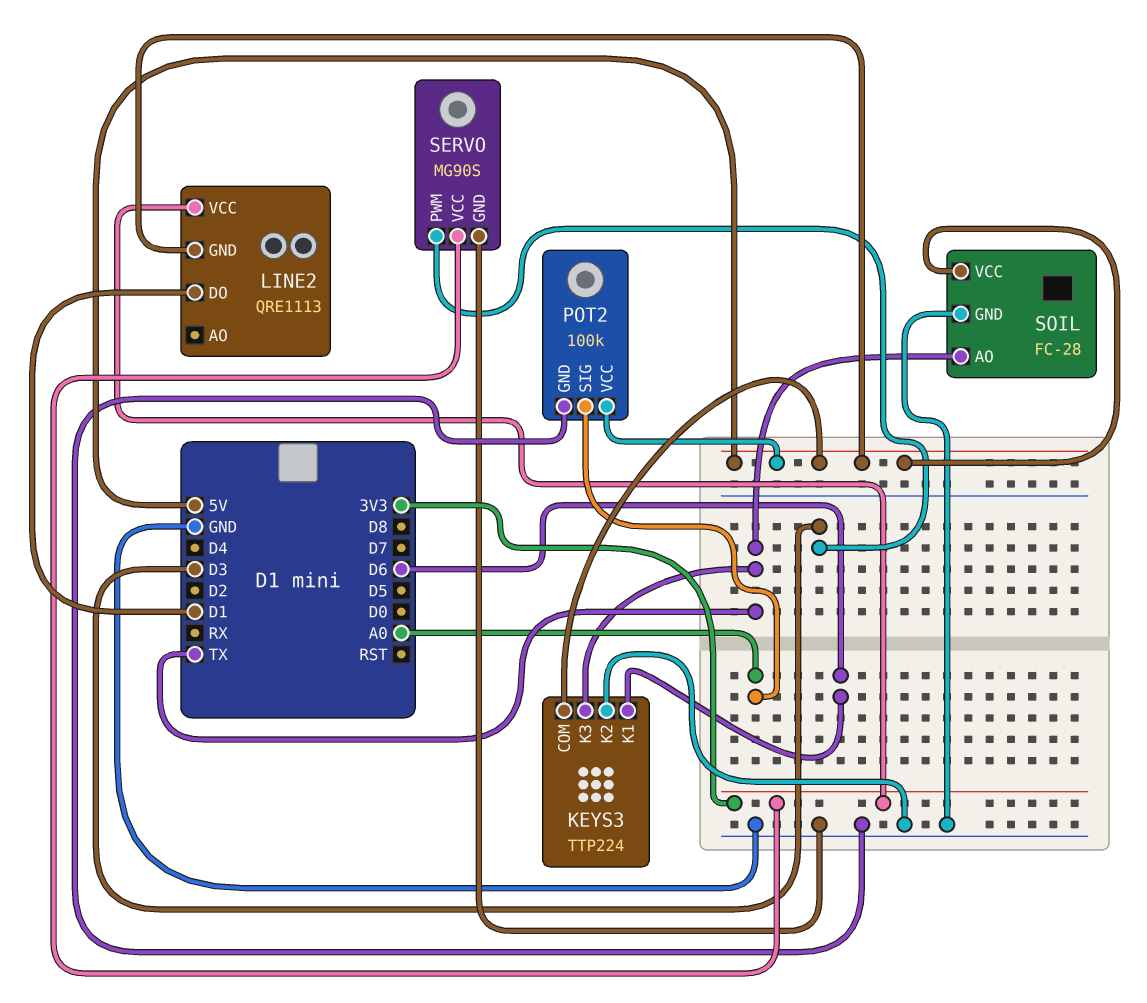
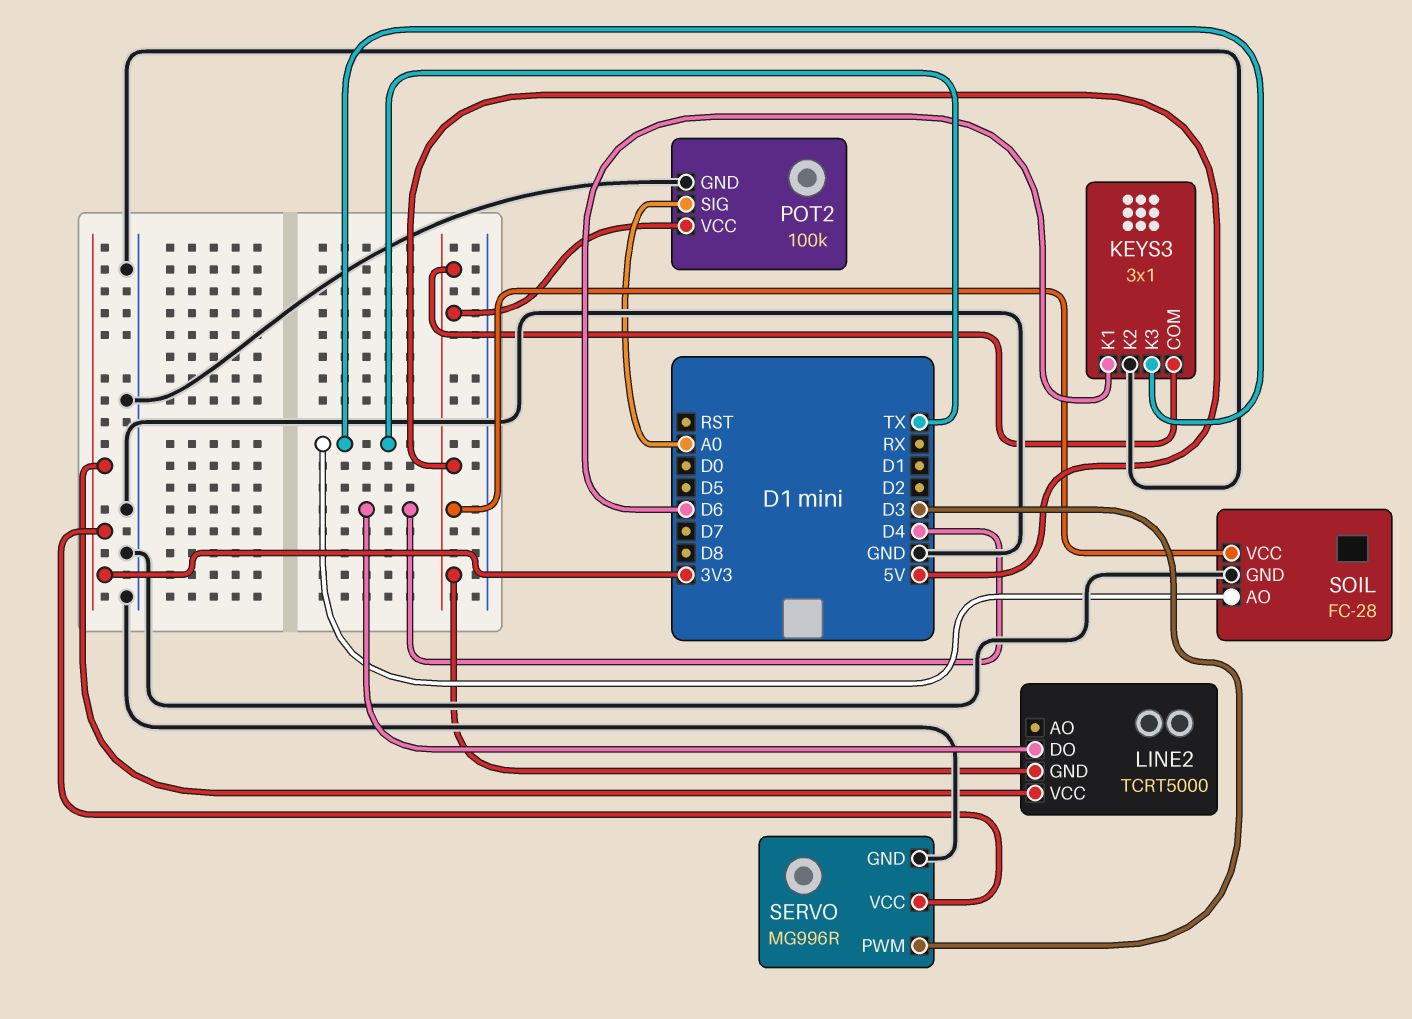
KEYS3: TTP224 -> 3x1
LINE2: QRE1113 -> TCRT5000
LINE2 pin DO: D1 -> D4
SERVO: MG90S -> MG996R

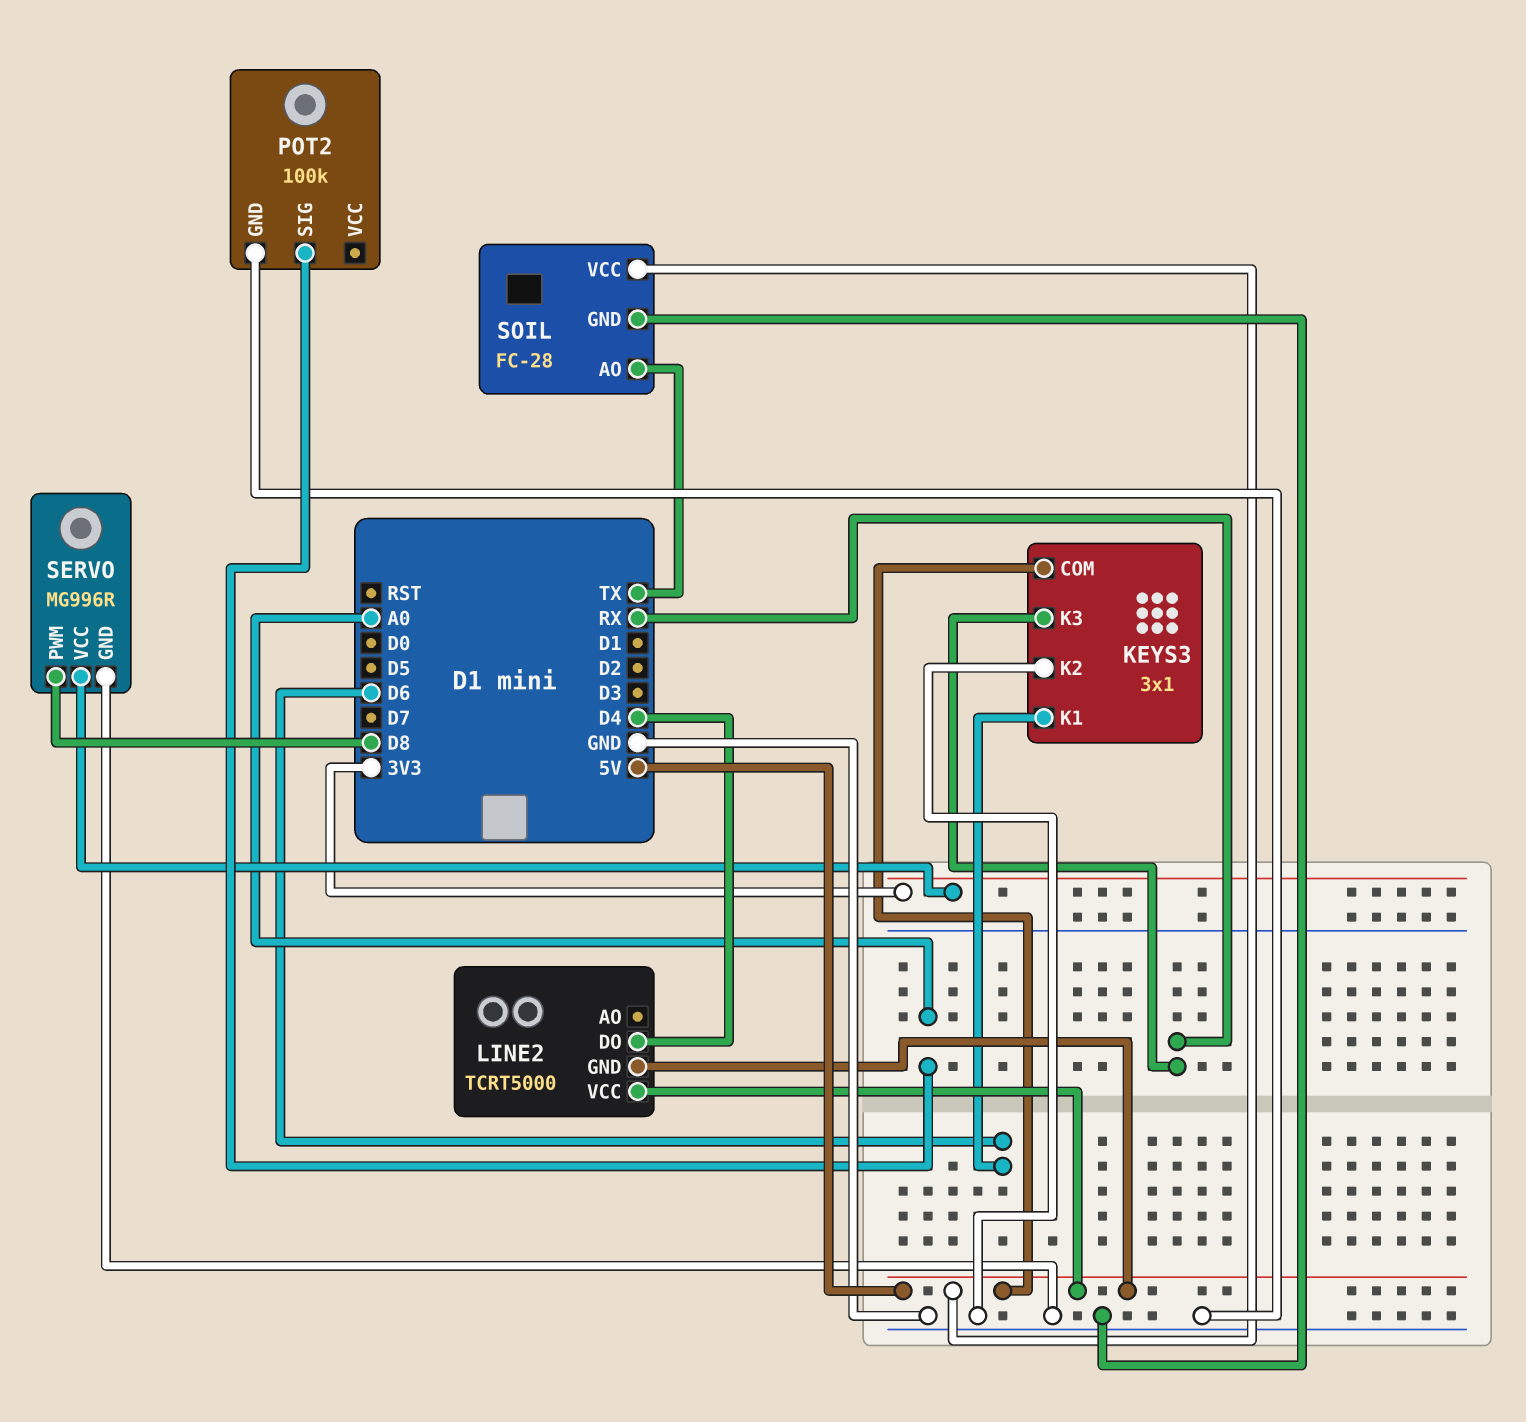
KEYS3 pin K3: TX -> RX
LINE2 pin VCC: 3V3 -> 5V
POT2 pin VCC: 5V -> none
SERVO pin PWM: D3 -> D8

